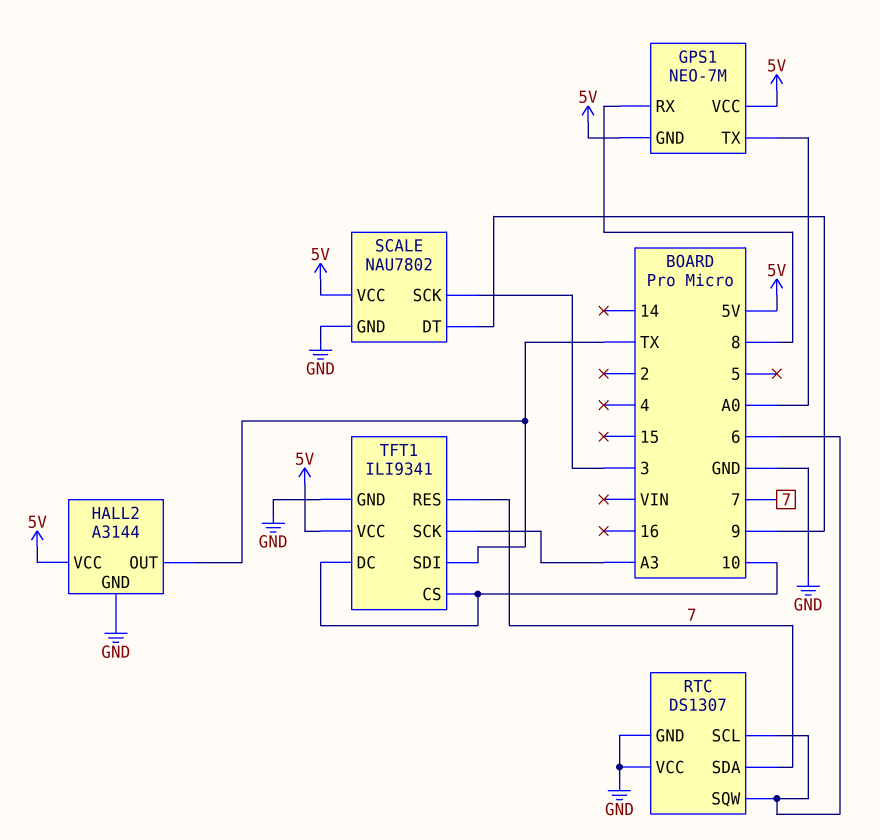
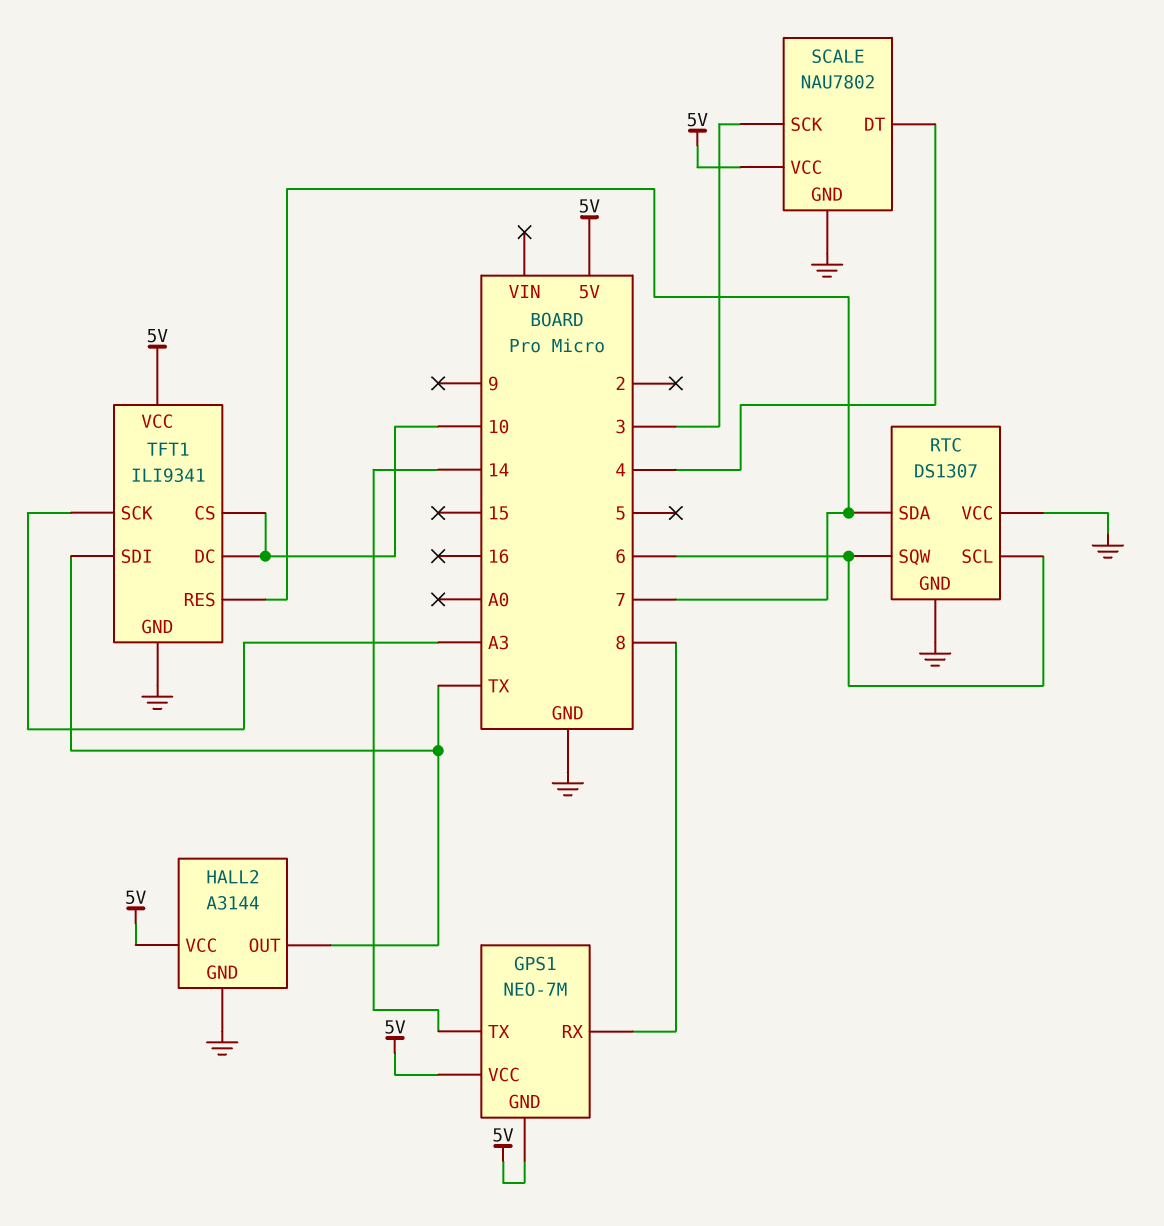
GPS1 pin TX: A0 -> 14
SCALE pin DT: 9 -> 4

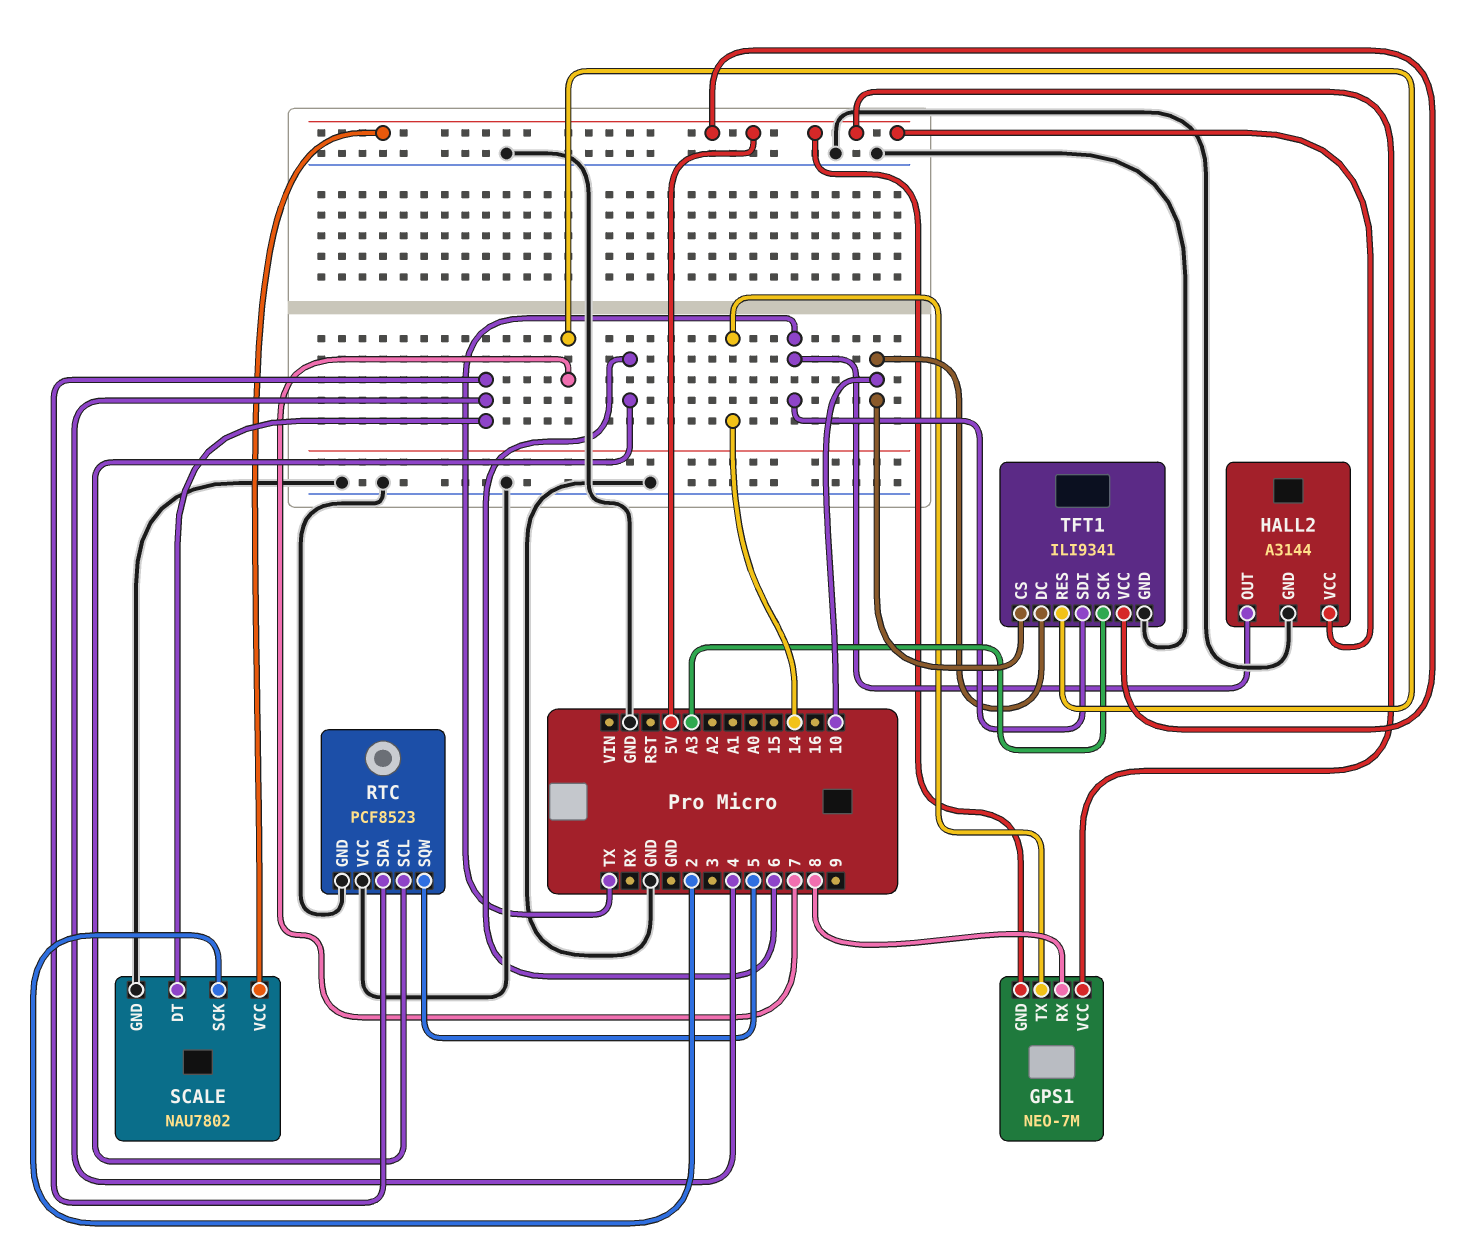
RTC: DS1307 -> PCF8523
RTC pin SDA: 7 -> 4
RTC pin SQW: 6 -> 5
SCALE pin SCK: 3 -> 2

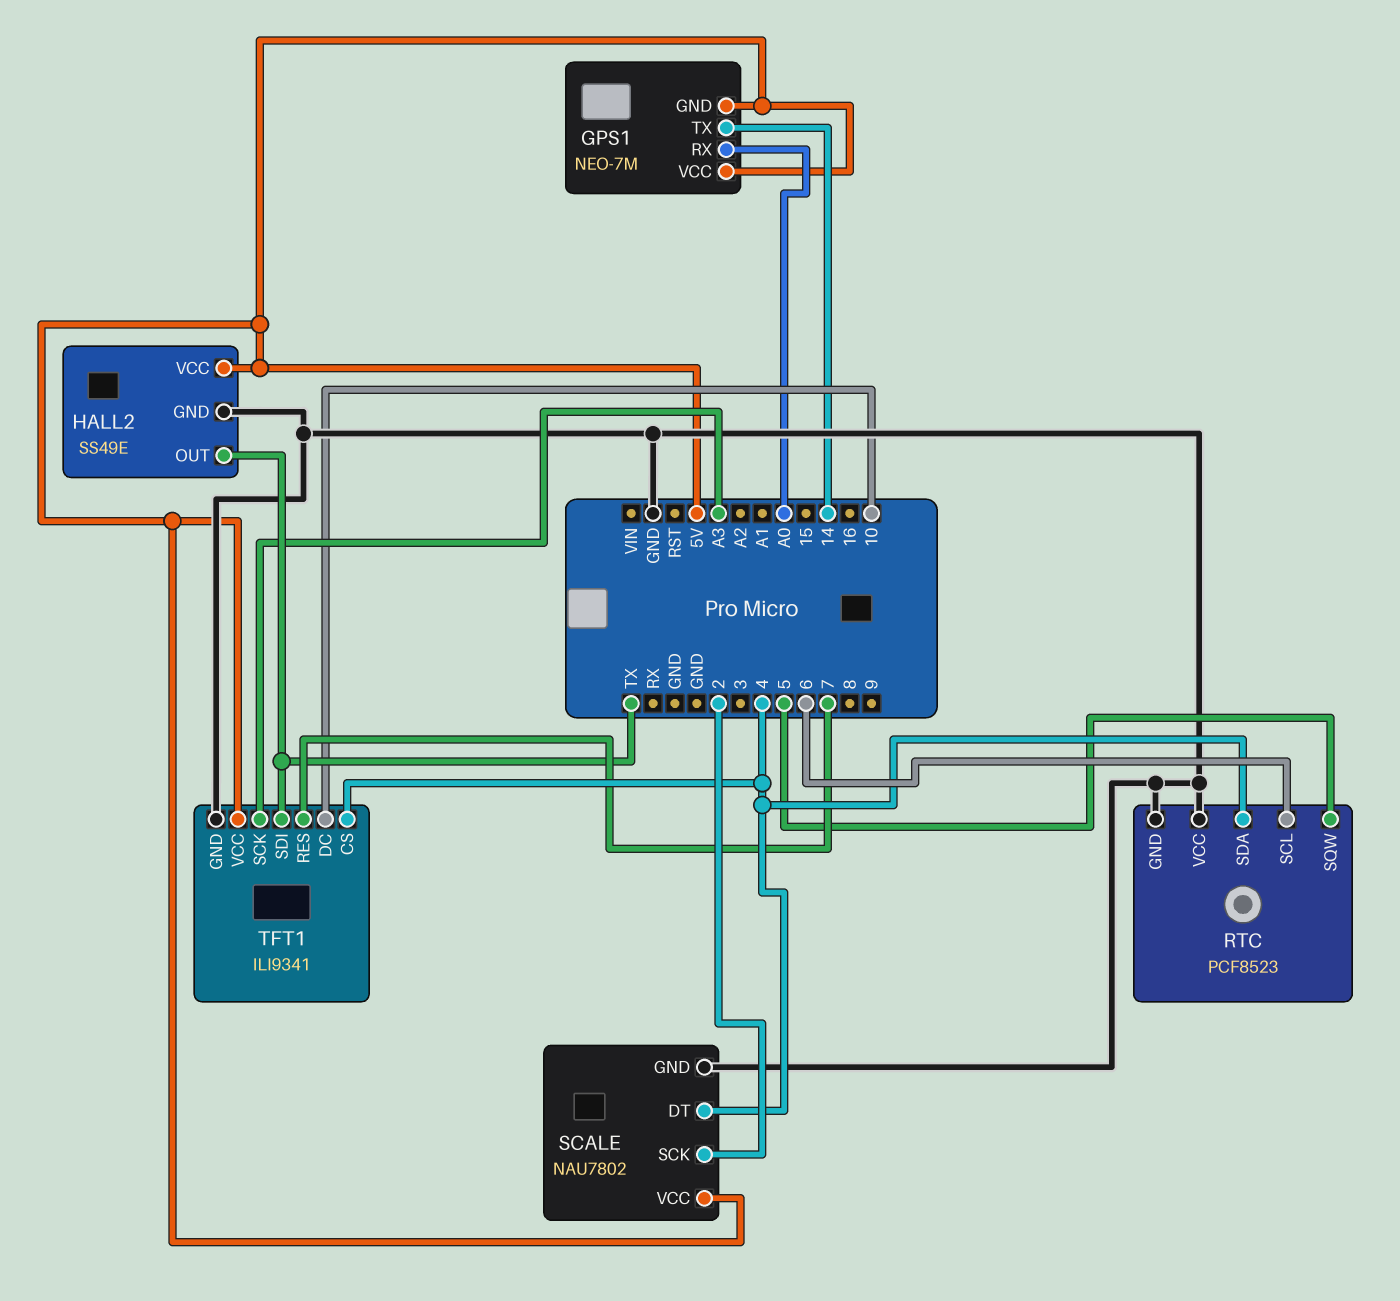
GPS1 pin RX: 8 -> A0
HALL2: A3144 -> SS49E
TFT1 pin CS: 10 -> 4

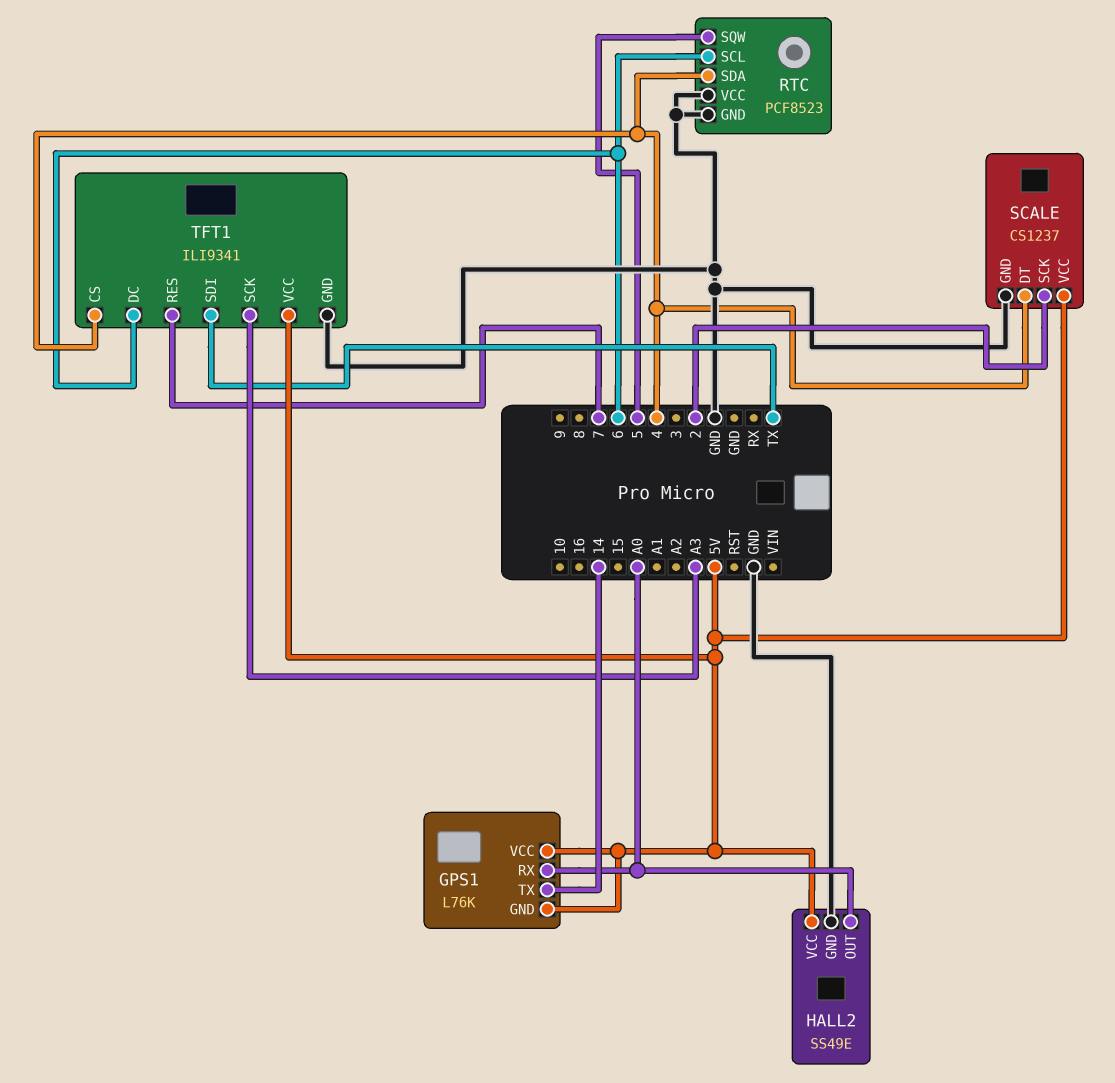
GPS1: NEO-7M -> L76K
HALL2 pin OUT: TX -> A0
SCALE: NAU7802 -> CS1237
TFT1 pin DC: 10 -> 6

